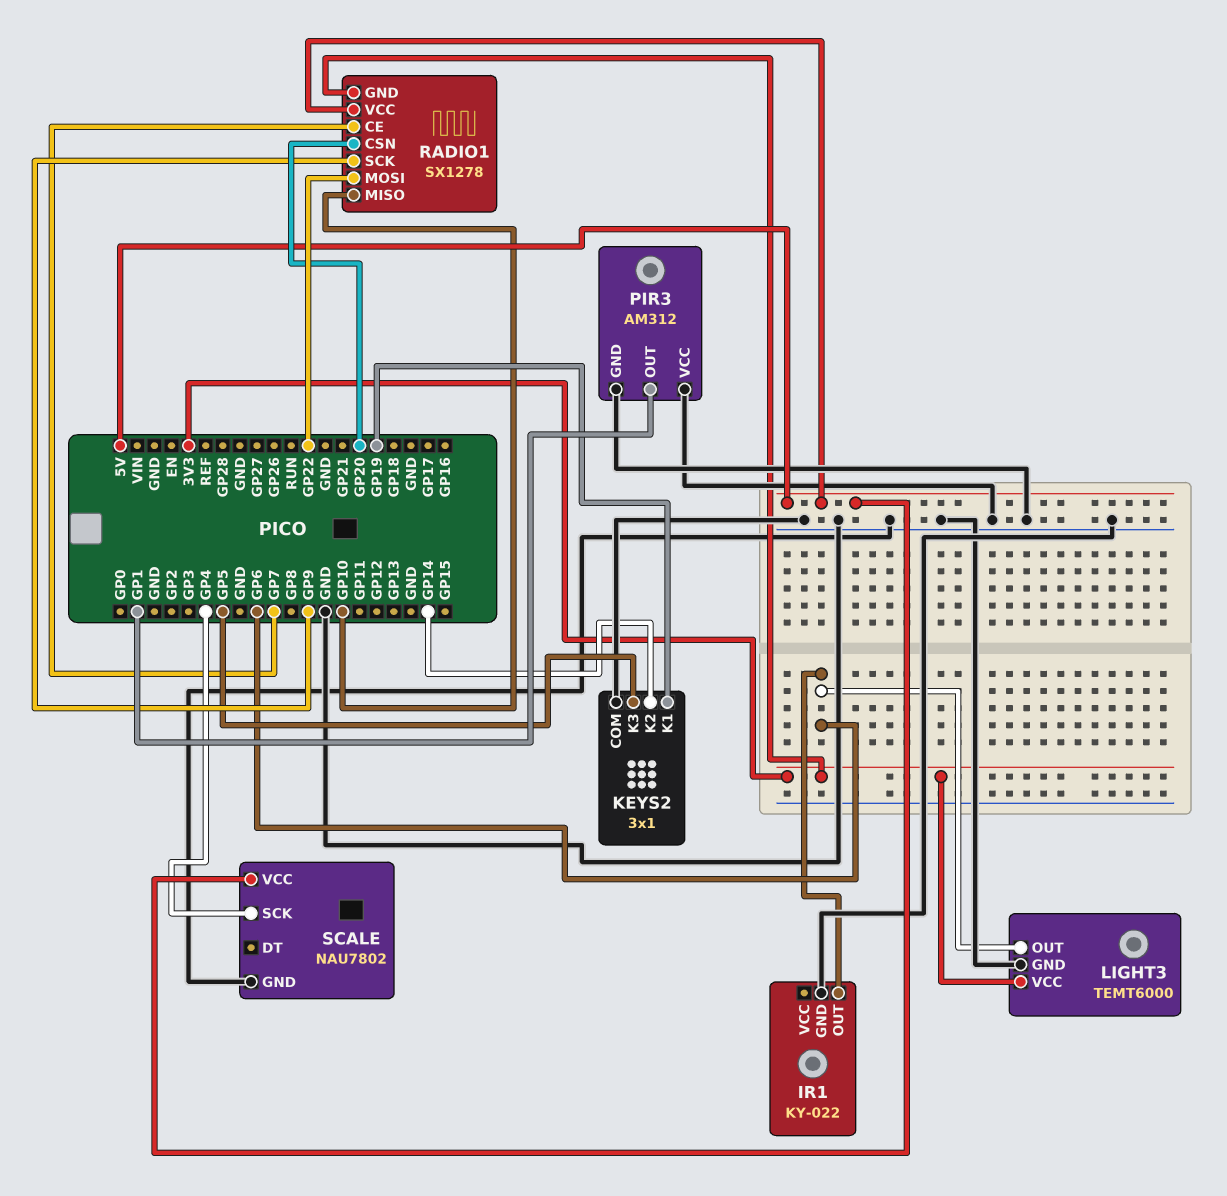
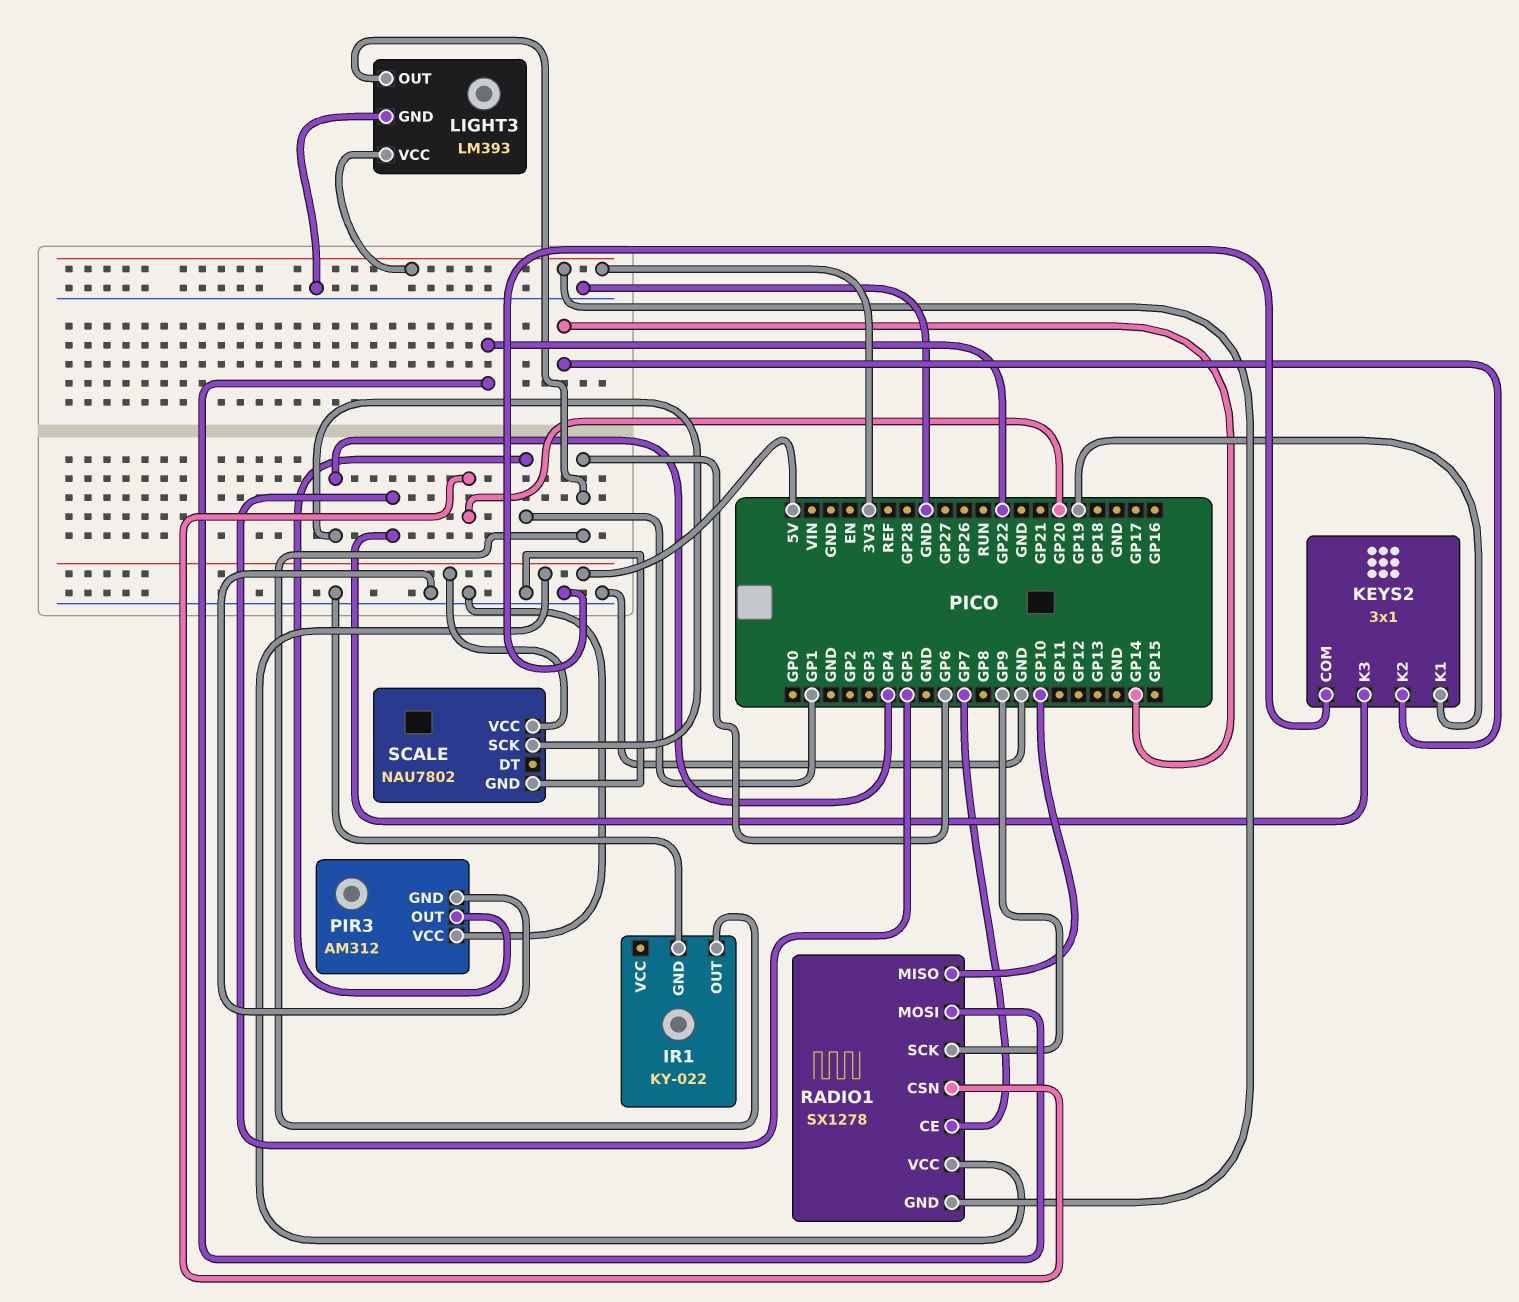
LIGHT3: TEMT6000 -> LM393

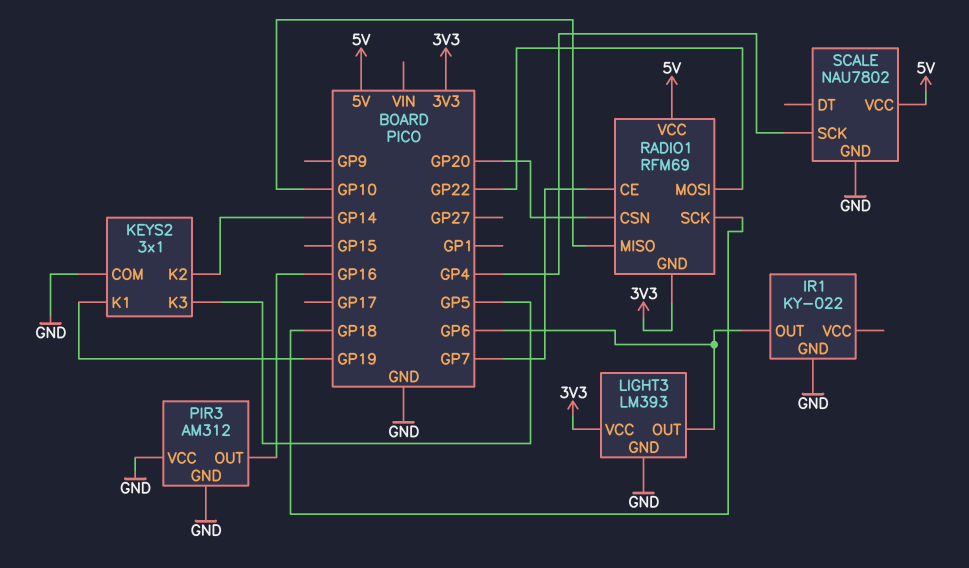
PIR3 pin OUT: GP1 -> GP16
RADIO1: SX1278 -> RFM69
RADIO1 pin SCK: GP9 -> GP18

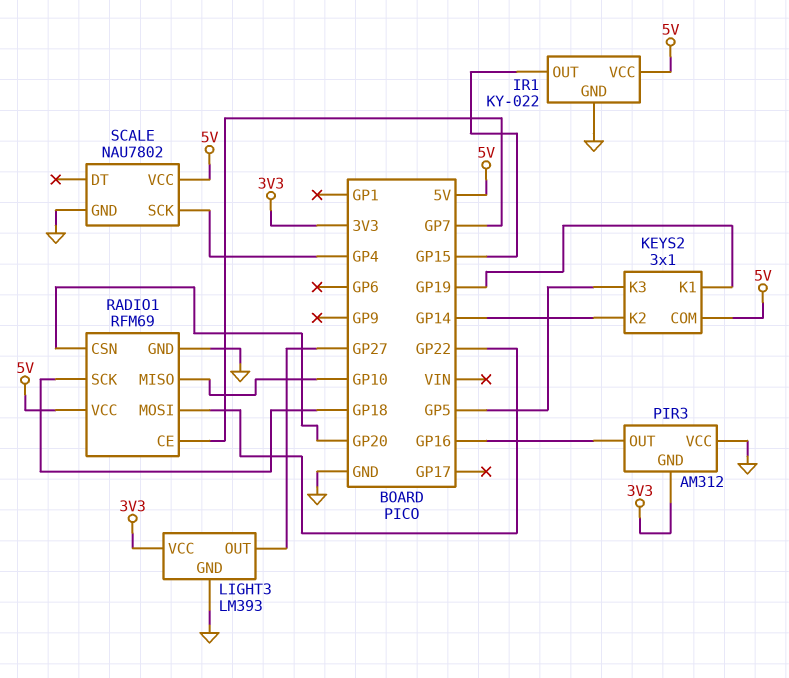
IR1 pin OUT: GP6 -> GP15
IR1 pin VCC: none -> 5V
KEYS2 pin COM: GND -> 5V
LIGHT3 pin OUT: GP6 -> GP27
PIR3 pin GND: GND -> 3V3
RADIO1 pin GND: 3V3 -> GND

